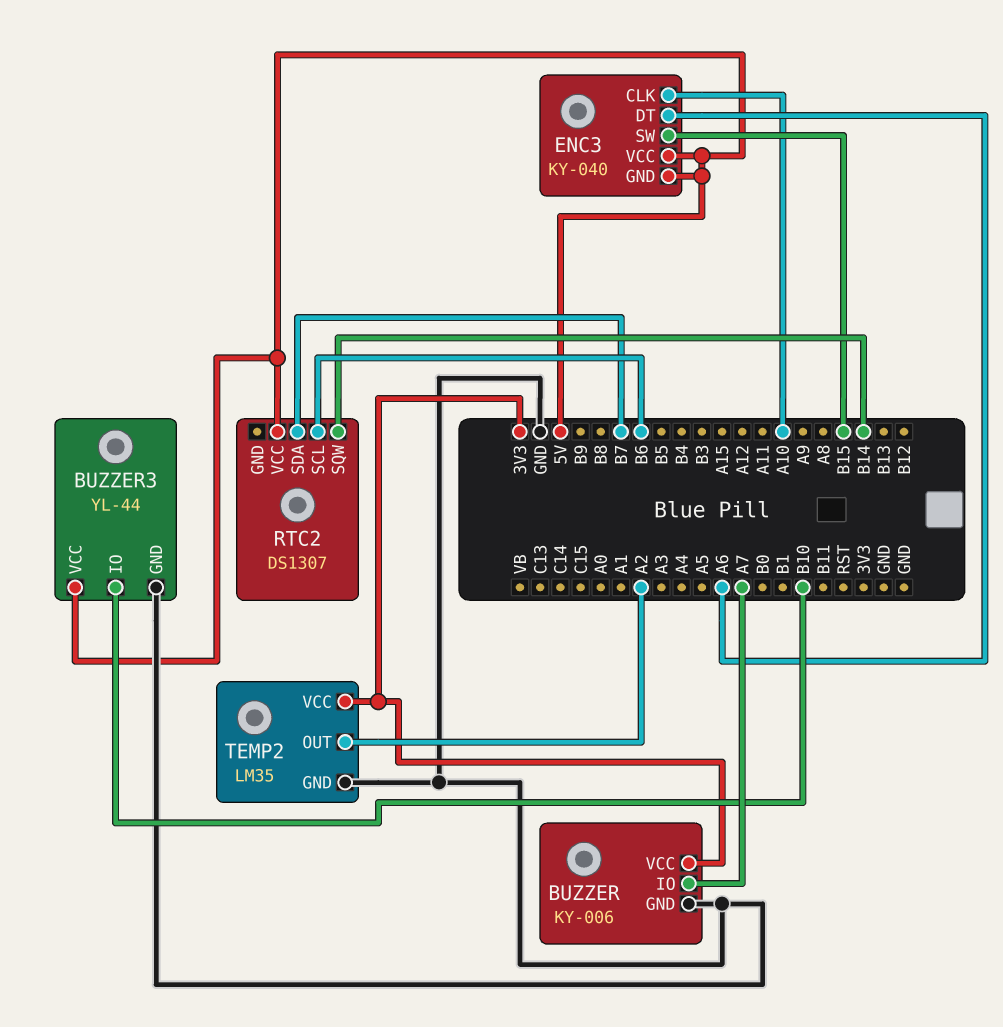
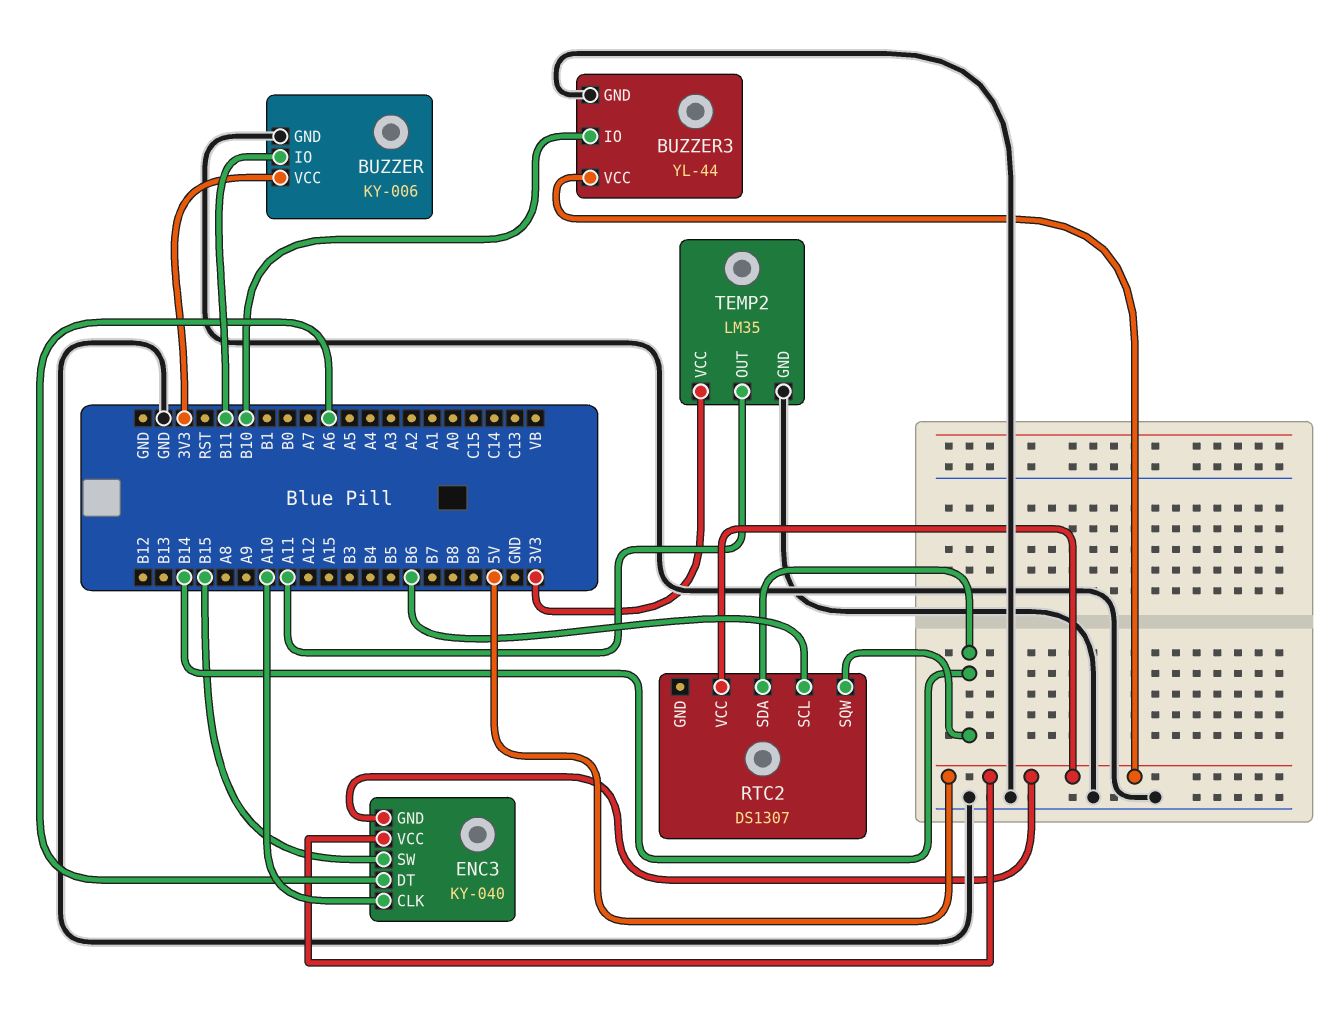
BUZZER pin IO: A7 -> B11
RTC2 pin SDA: B7 -> B14
TEMP2 pin OUT: A2 -> A11

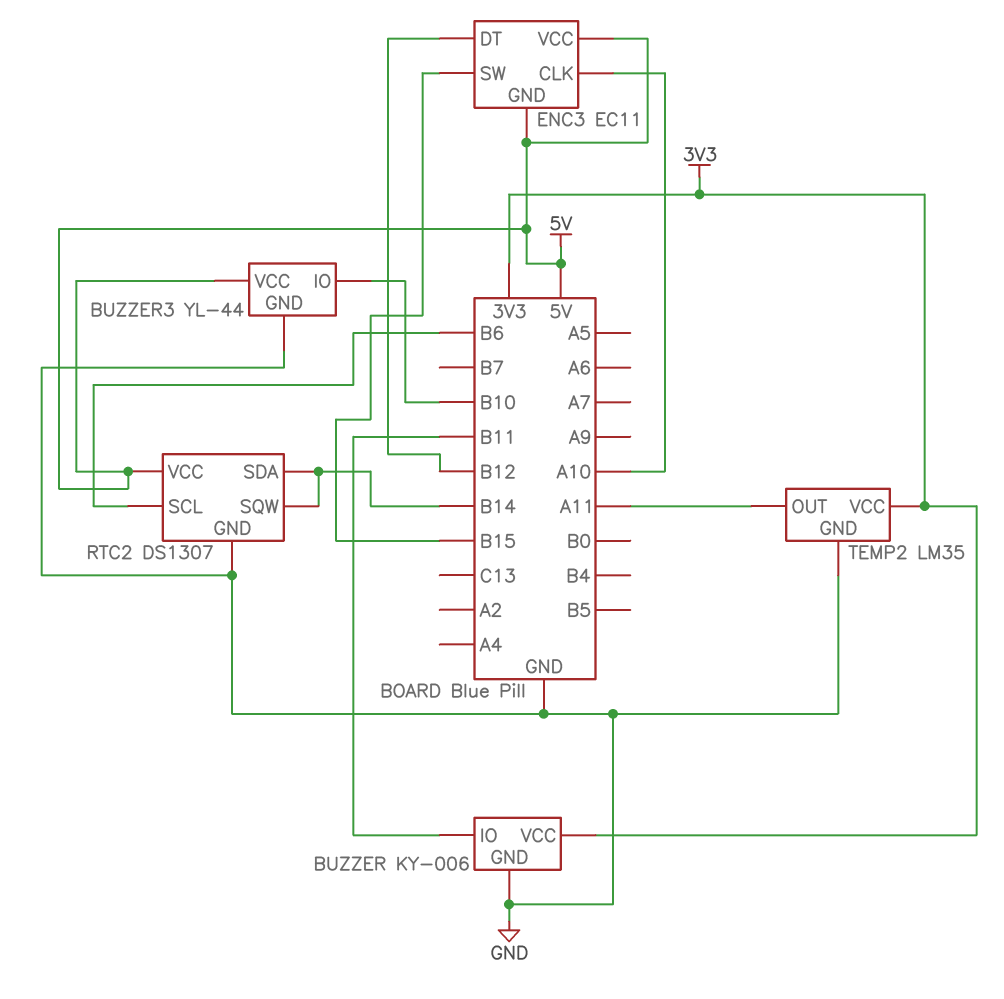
ENC3: KY-040 -> EC11
ENC3 pin DT: A6 -> B12
RTC2 pin GND: none -> GND

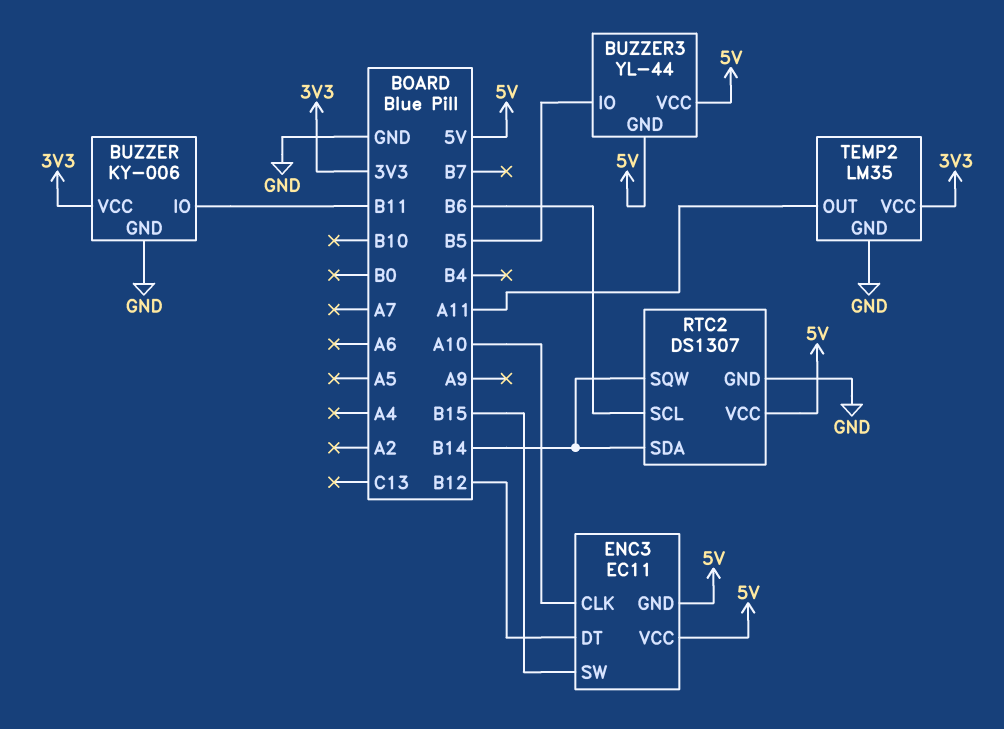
BUZZER3 pin GND: GND -> 5V
BUZZER3 pin IO: B10 -> B5

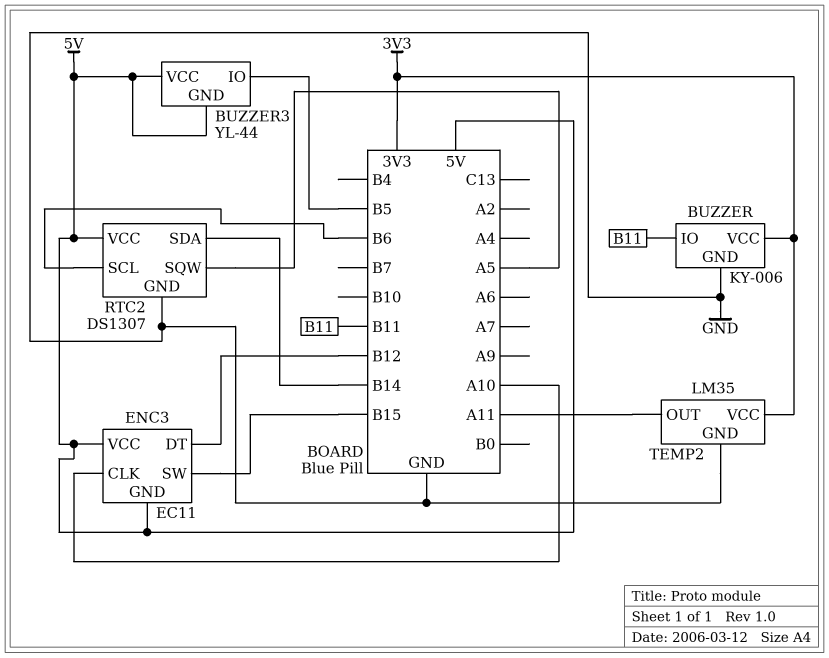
RTC2 pin SQW: B14 -> A5

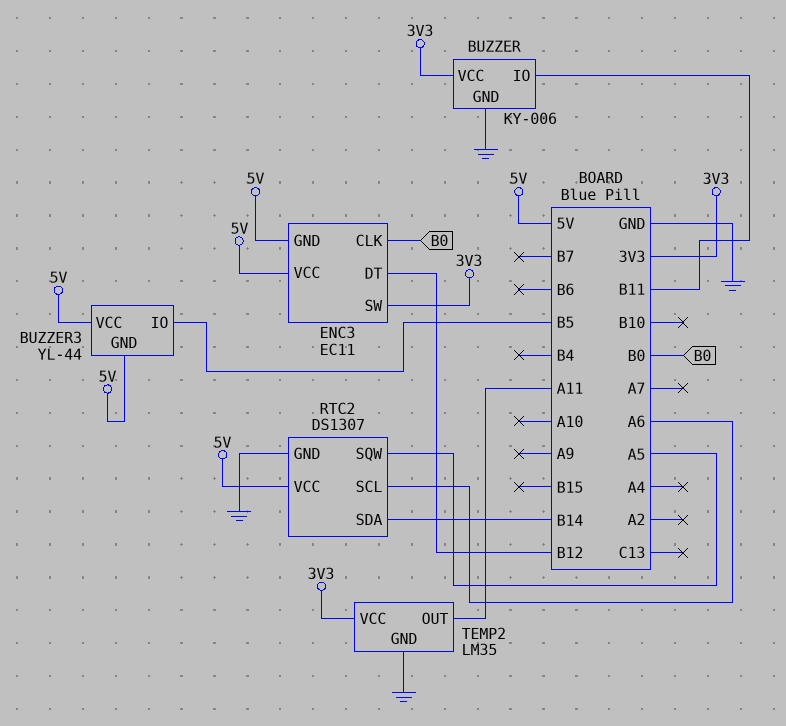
ENC3 pin CLK: A10 -> B0
ENC3 pin SW: B15 -> 3V3
RTC2 pin SCL: B6 -> A6

